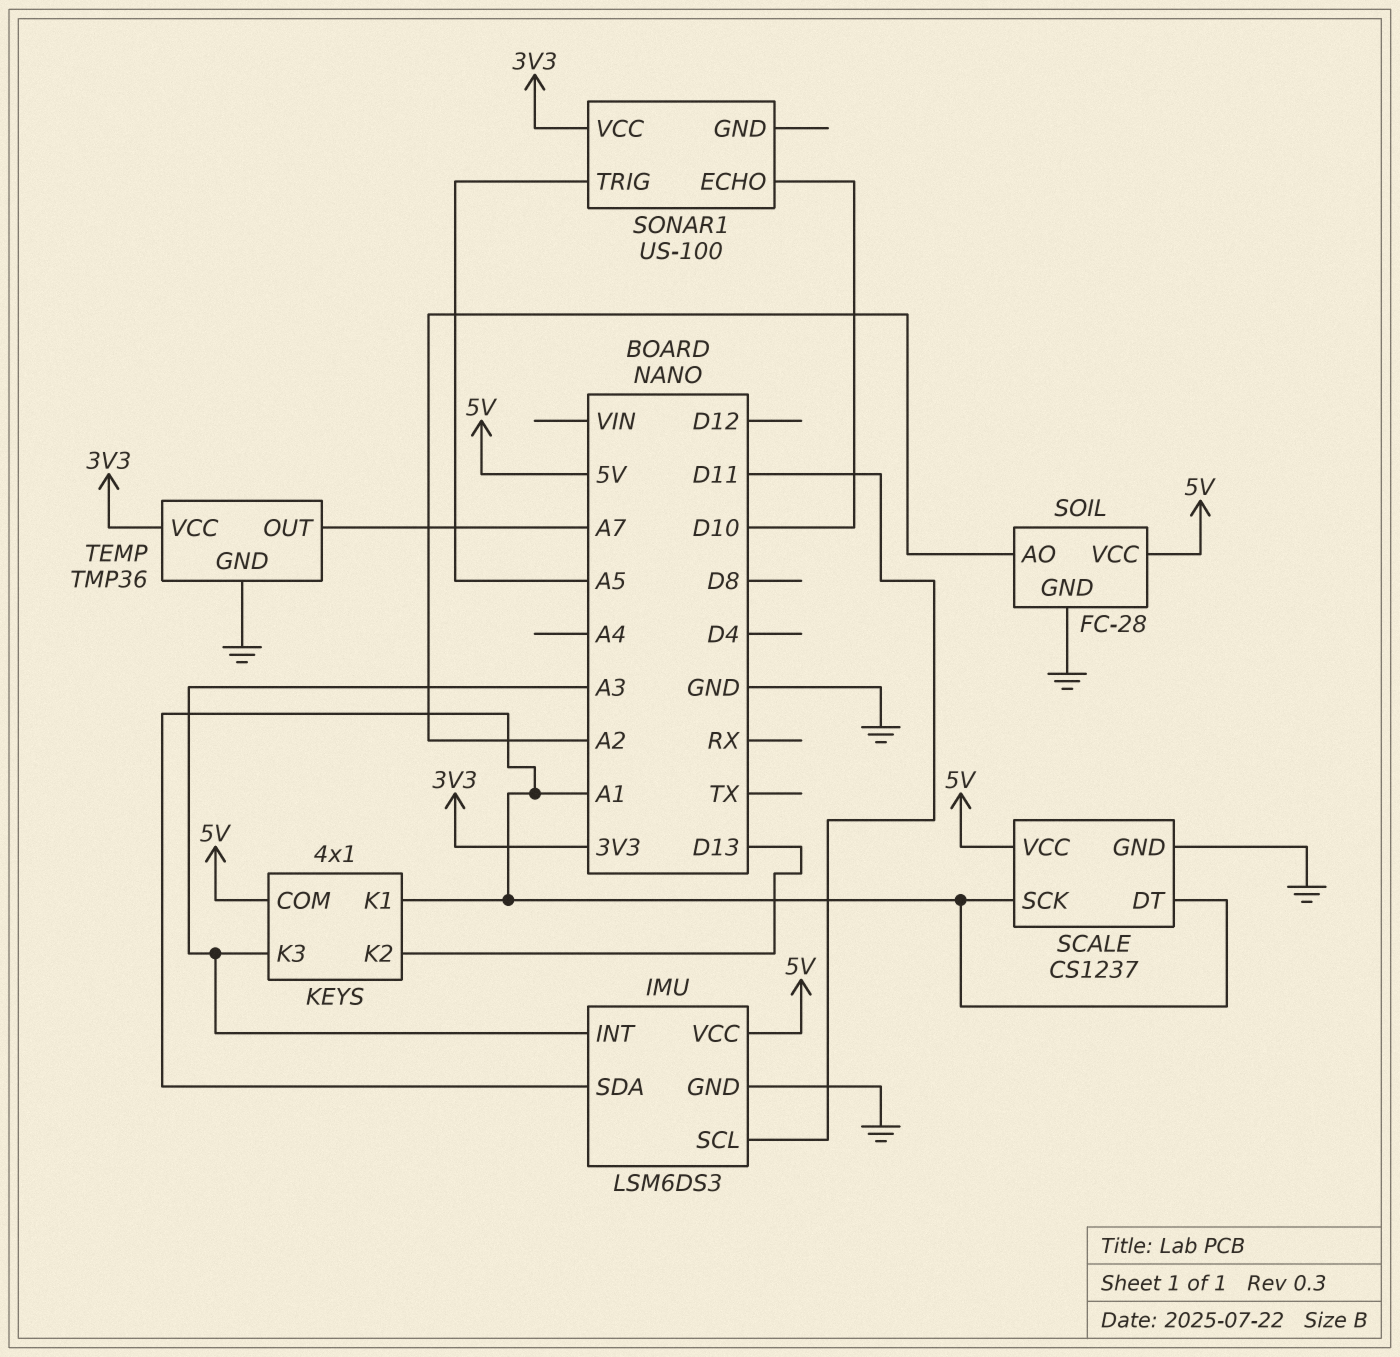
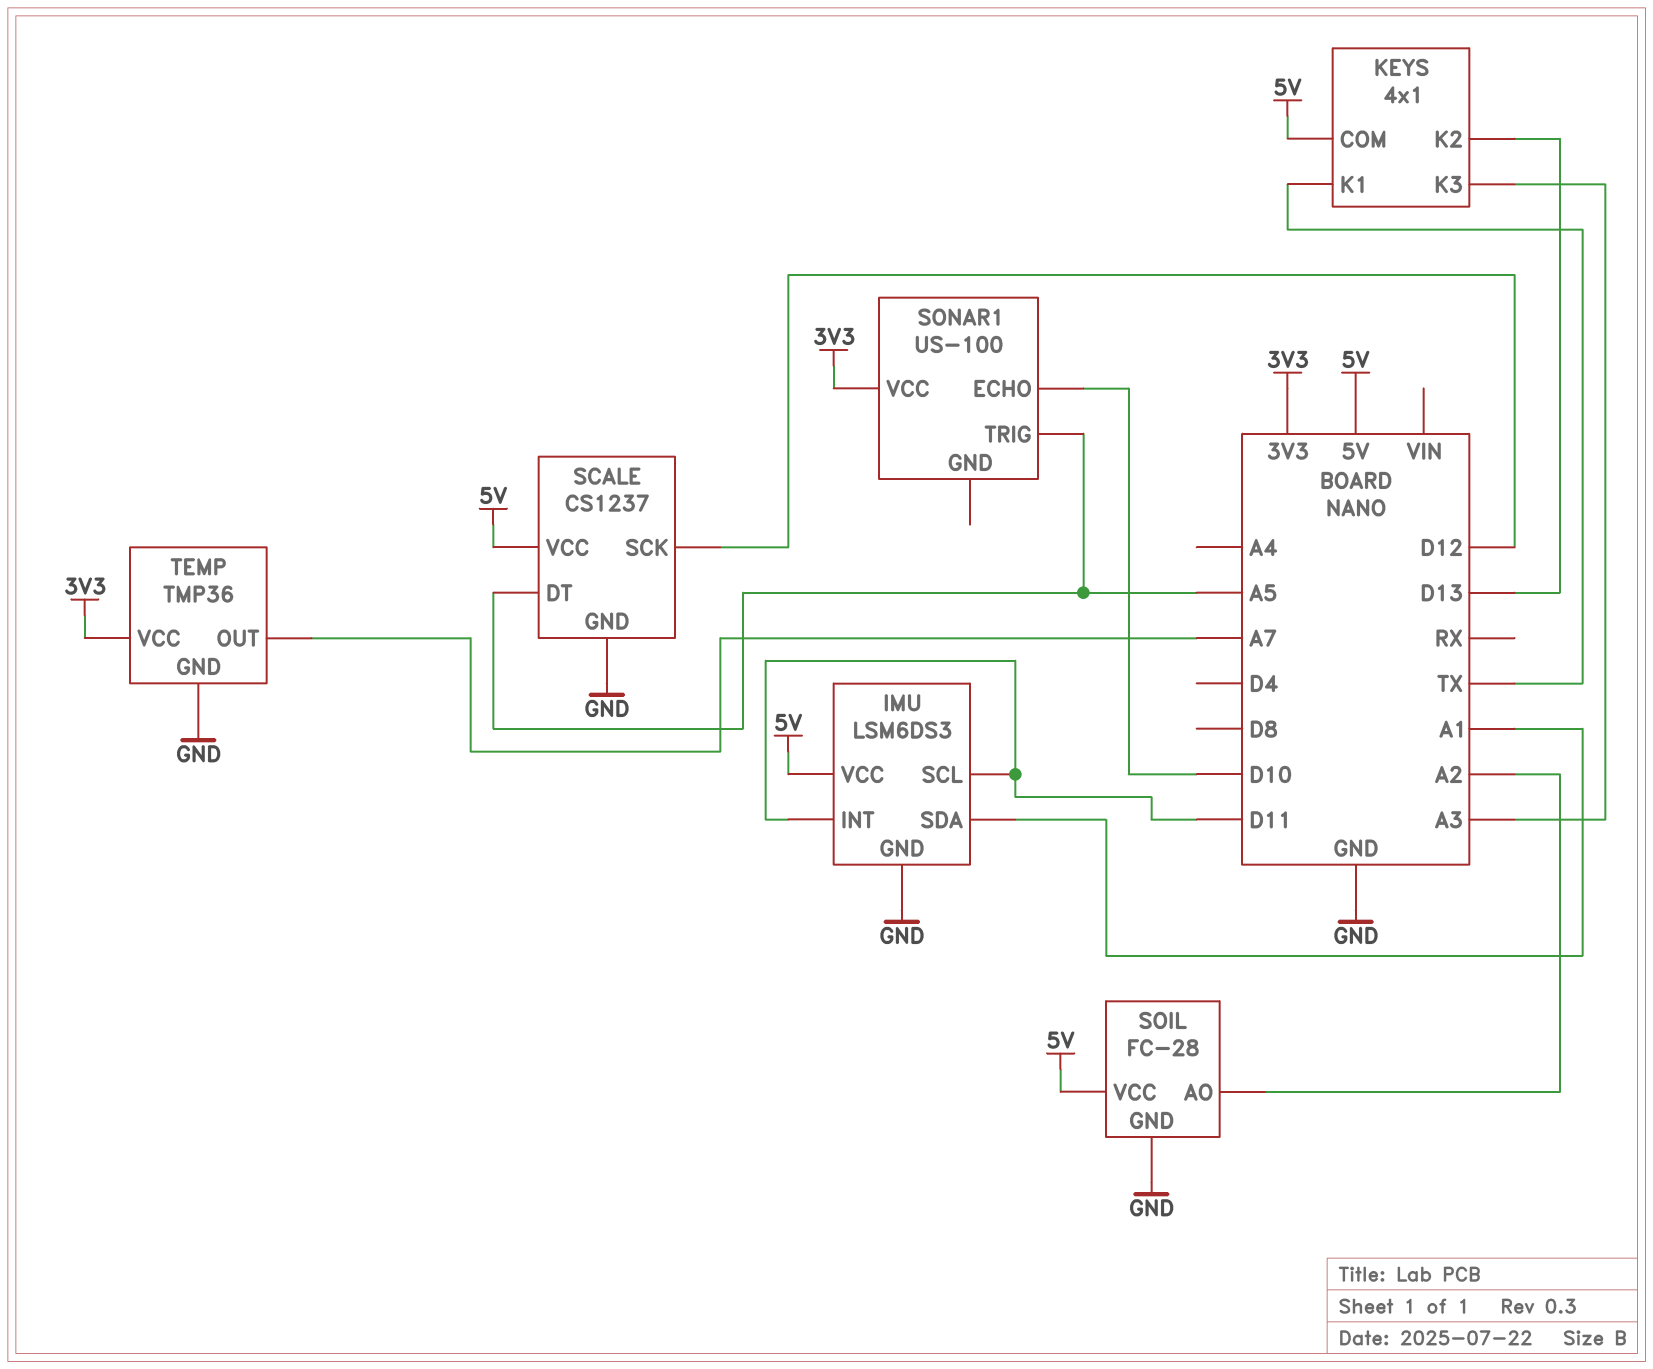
IMU pin INT: A3 -> D11
KEYS pin K1: A1 -> TX
SCALE pin DT: A1 -> A5
SCALE pin SCK: A1 -> D12

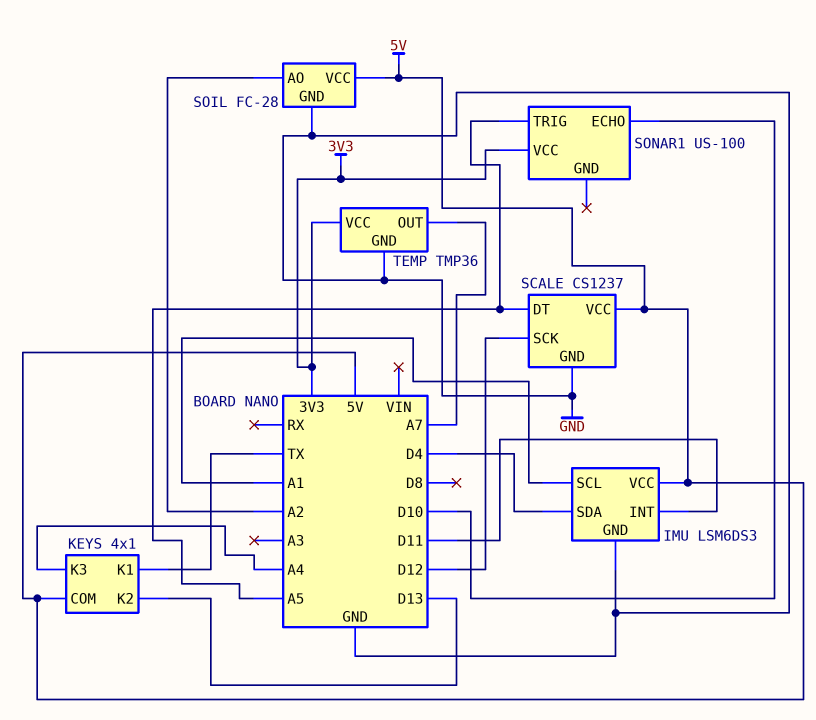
IMU pin SCL: D11 -> A1
IMU pin SDA: A1 -> D4
KEYS pin K3: A3 -> A4

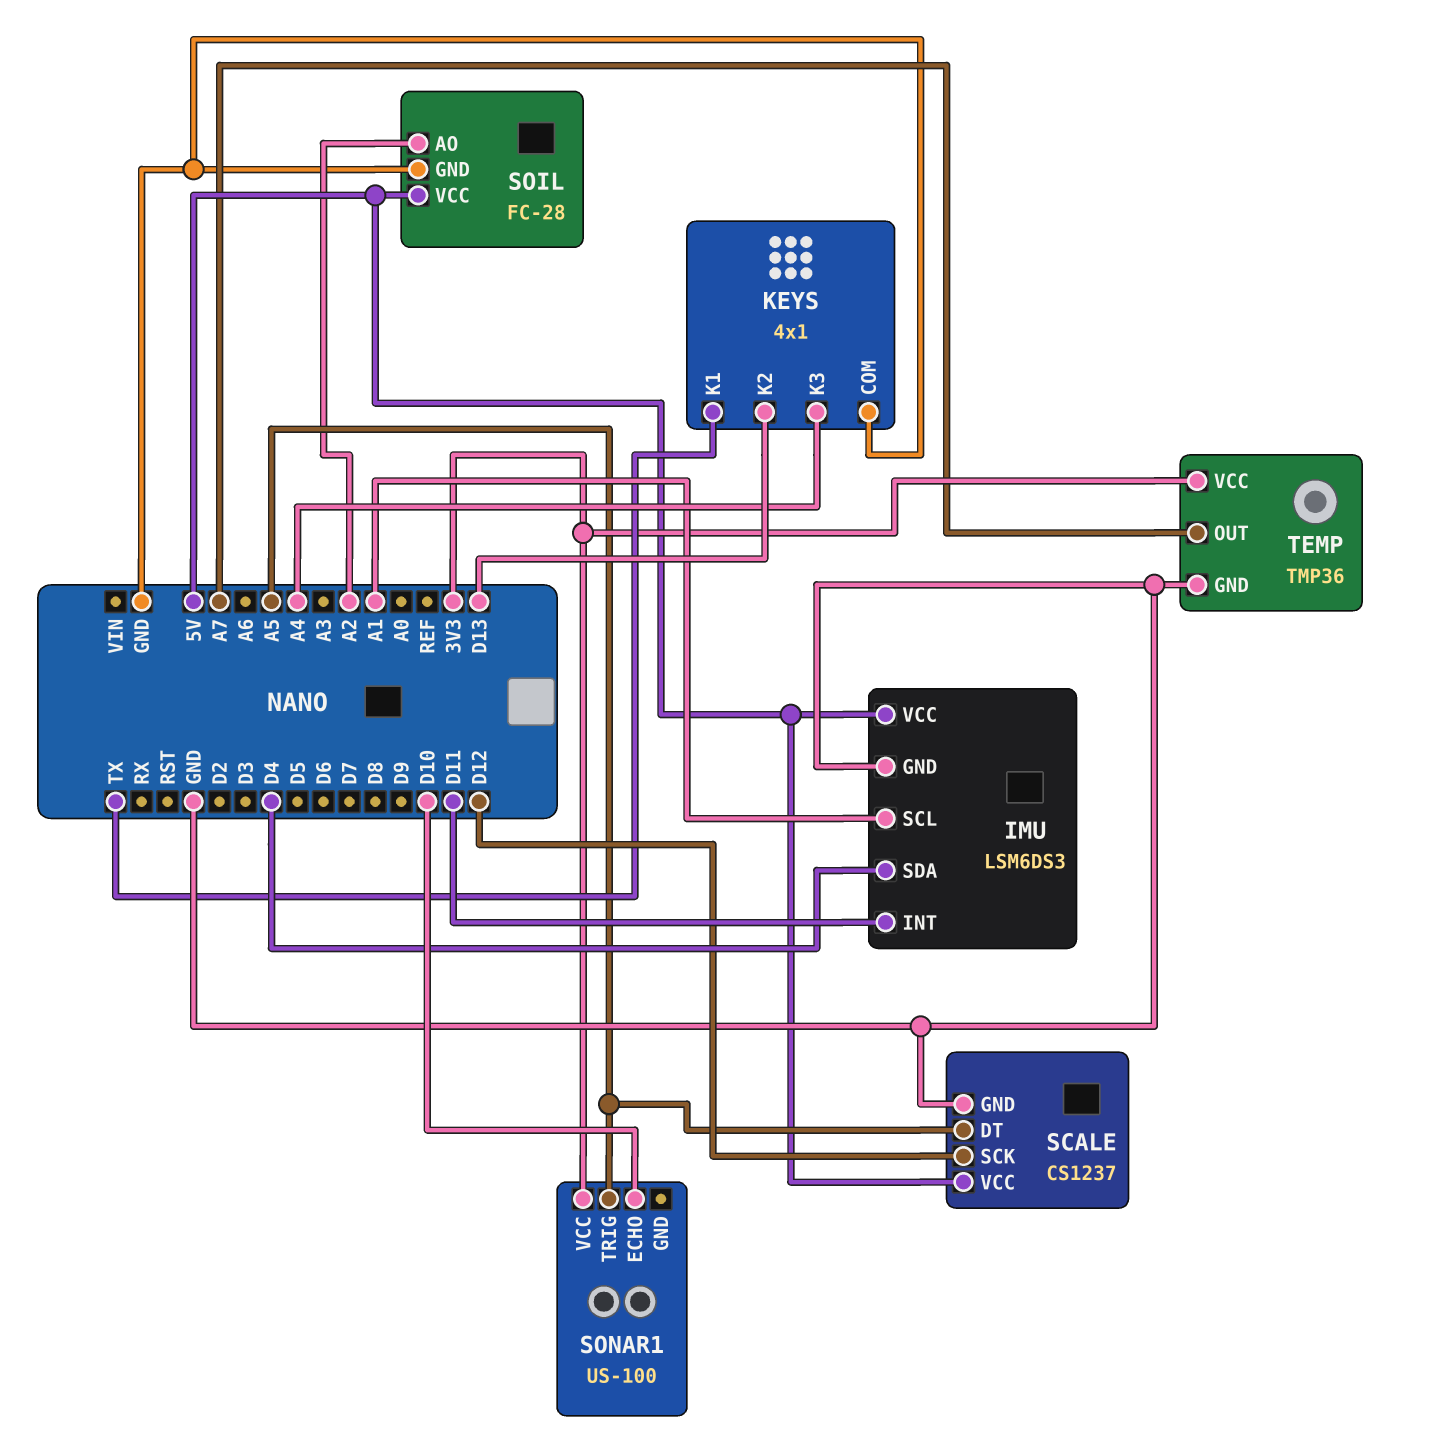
KEYS pin COM: 5V -> GND

